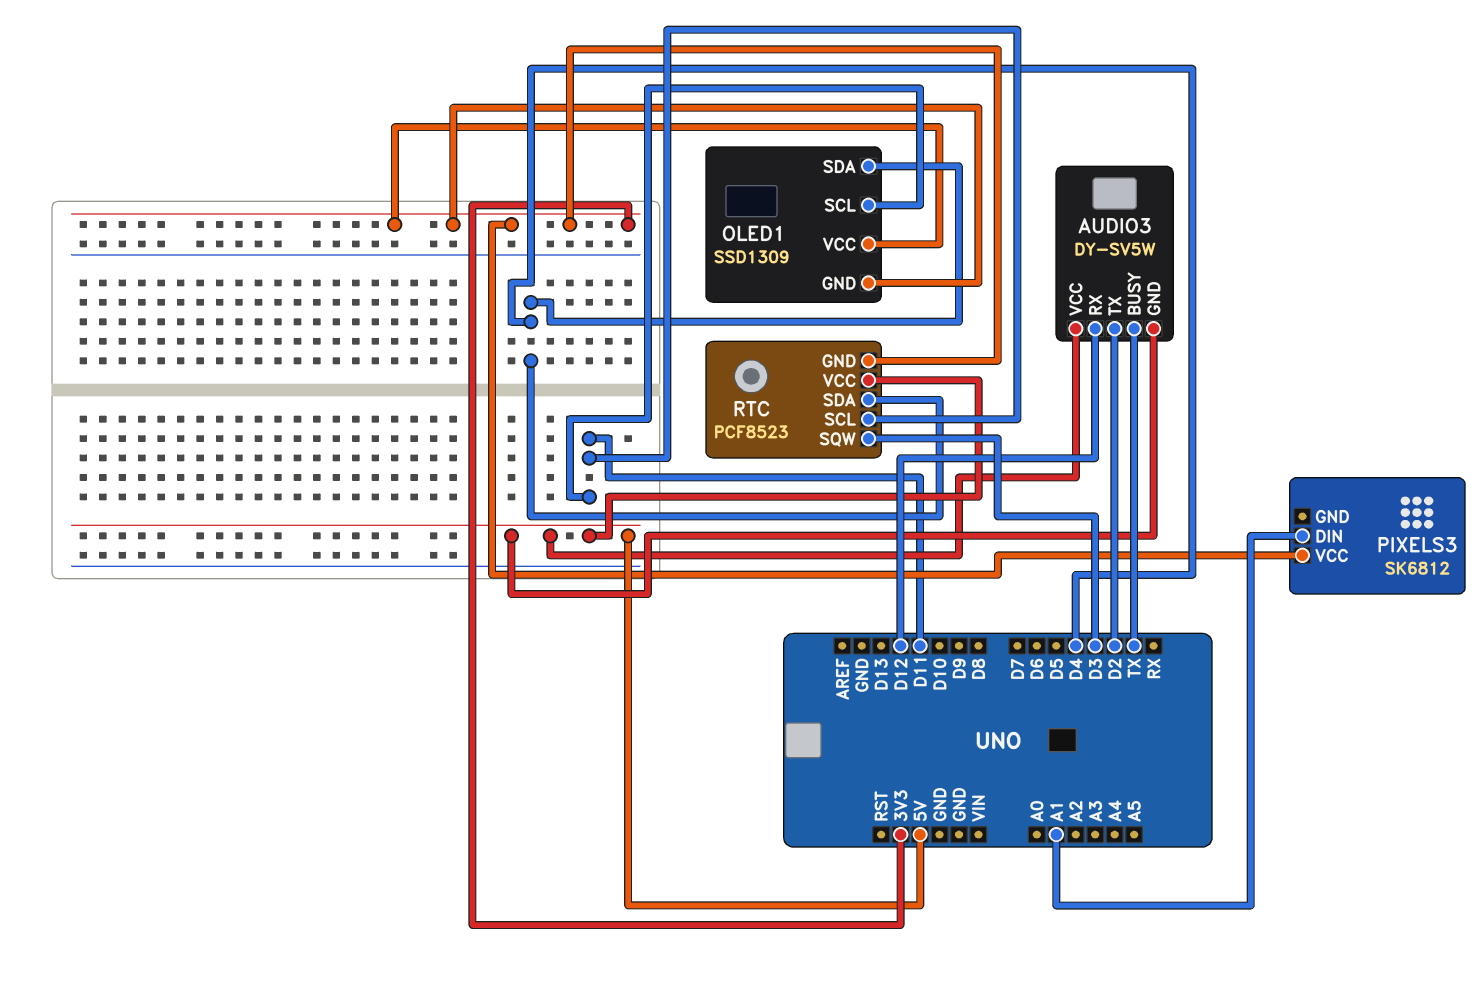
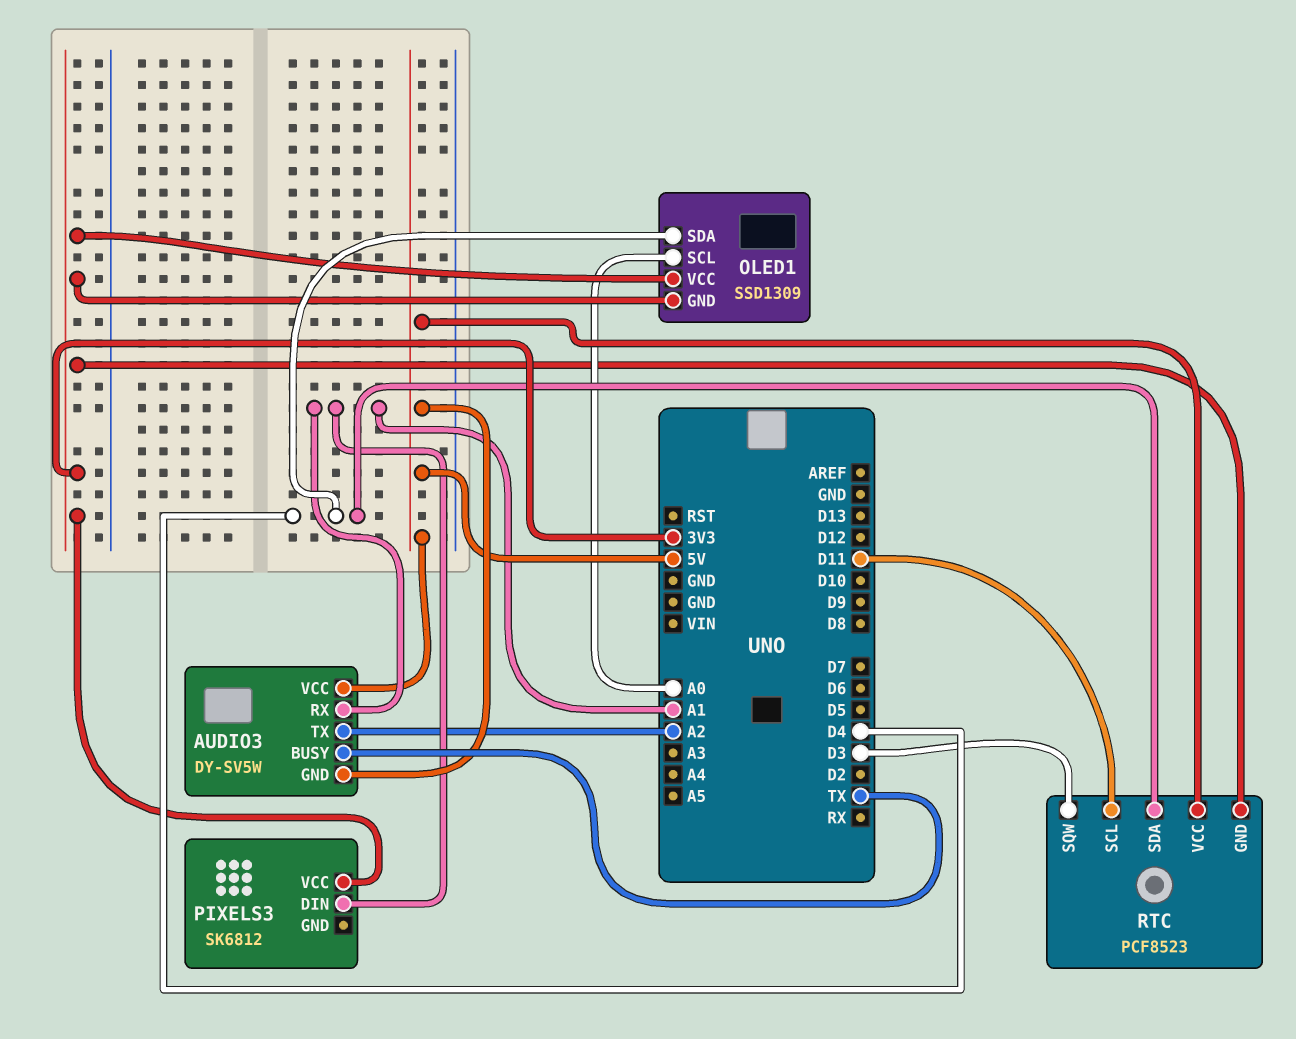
AUDIO3 pin RX: D12 -> A1
AUDIO3 pin TX: D2 -> A2
OLED1 pin SCL: D11 -> A0

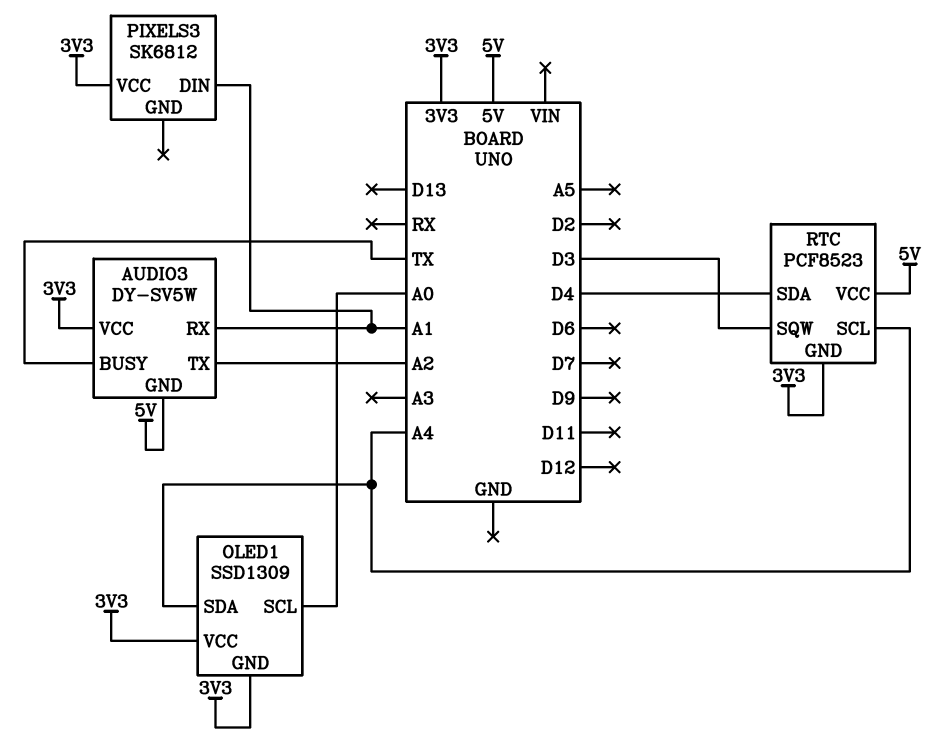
AUDIO3 pin VCC: 5V -> 3V3
OLED1 pin SDA: D4 -> A4
RTC pin SCL: D11 -> A4

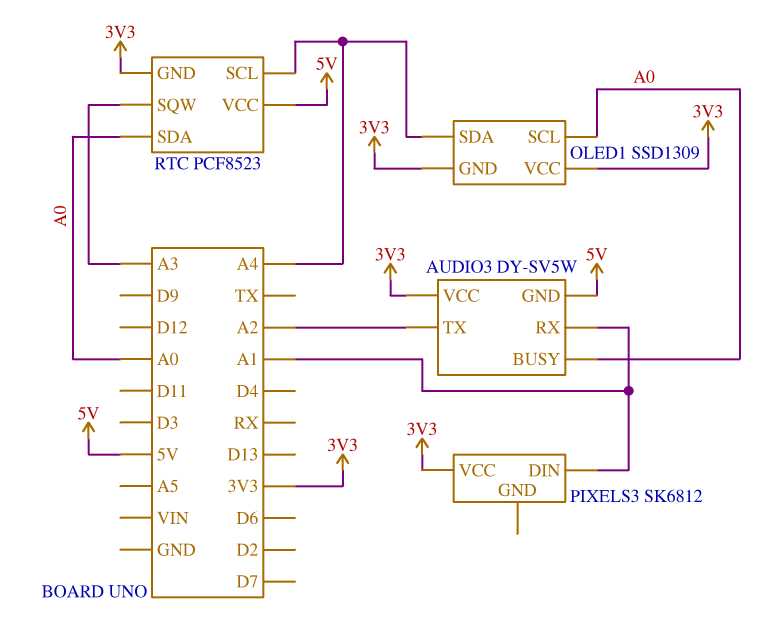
AUDIO3 pin BUSY: TX -> A0
RTC pin SDA: D4 -> A0
RTC pin SQW: D3 -> A3

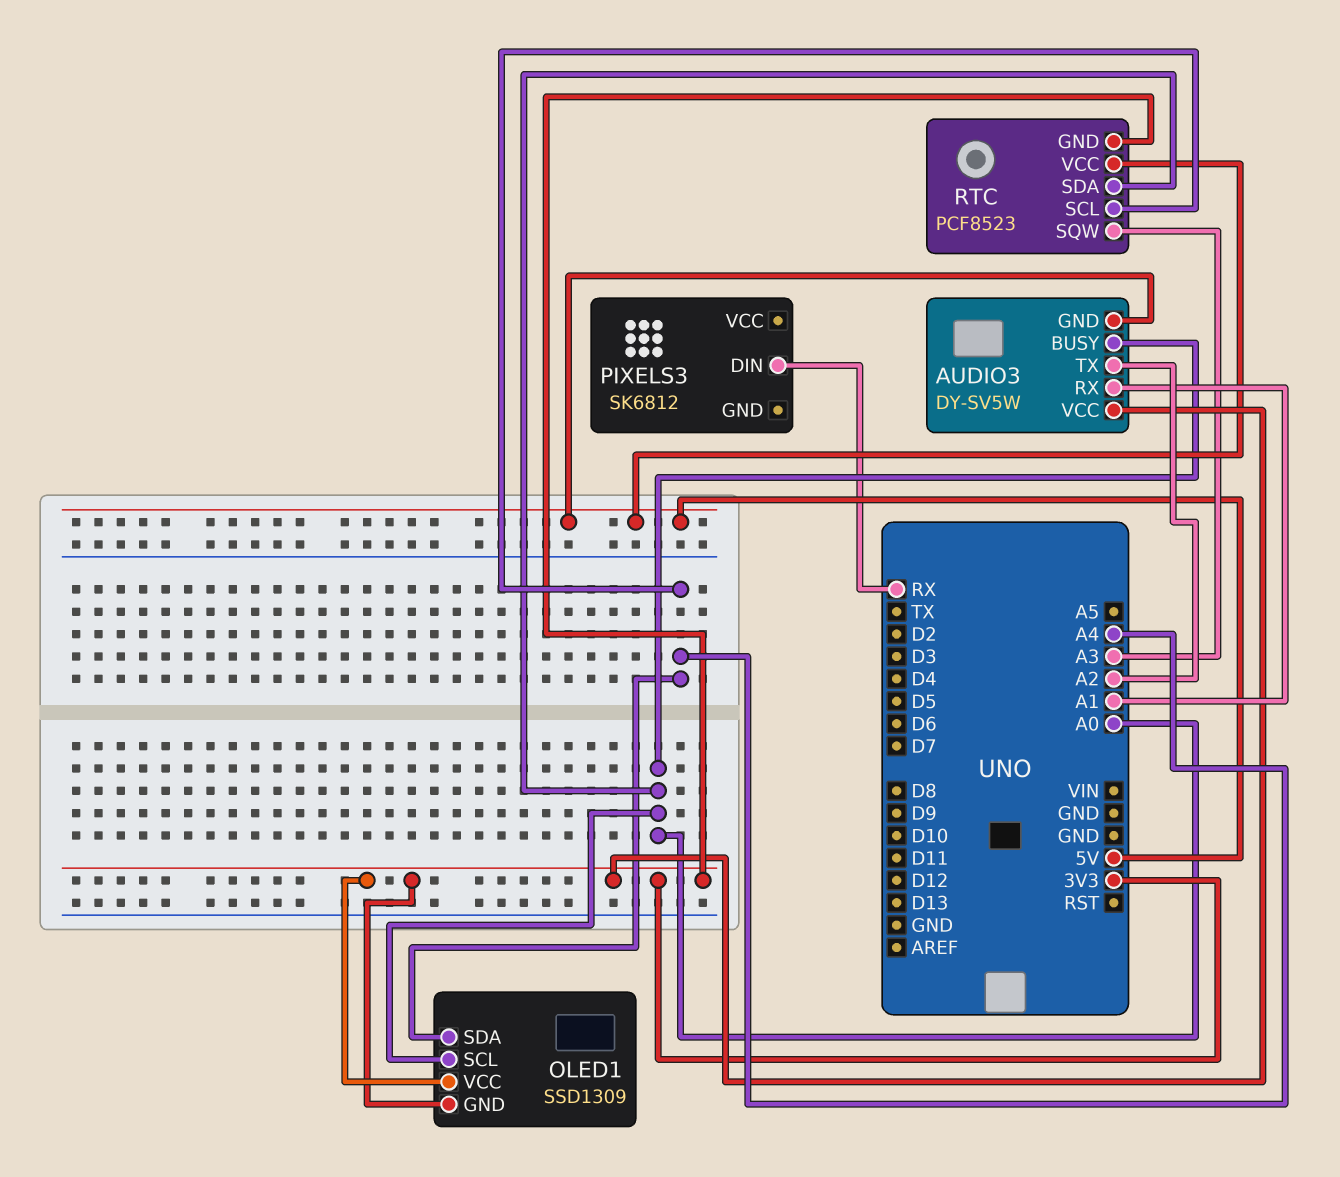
PIXELS3 pin DIN: A1 -> RX
PIXELS3 pin VCC: 3V3 -> none

